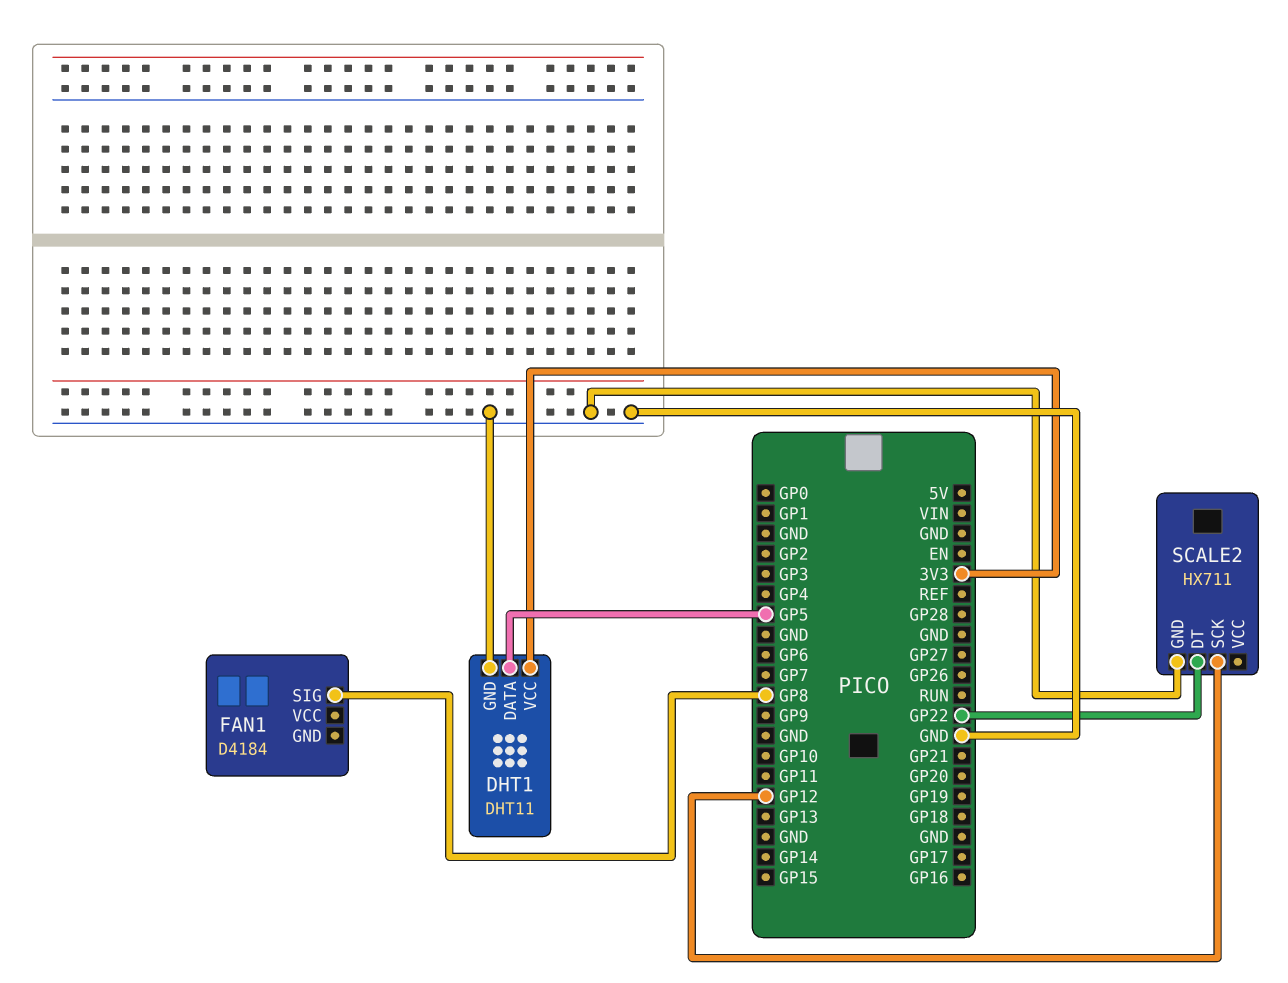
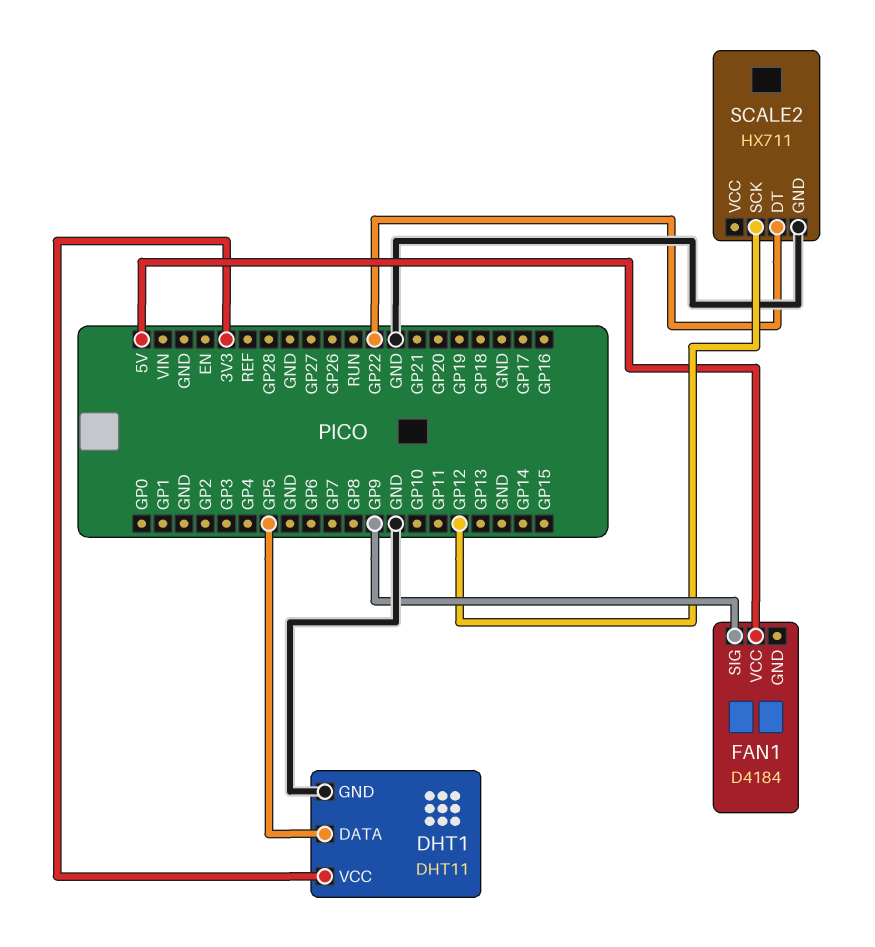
FAN1 pin SIG: GP8 -> GP9
FAN1 pin VCC: none -> 5V

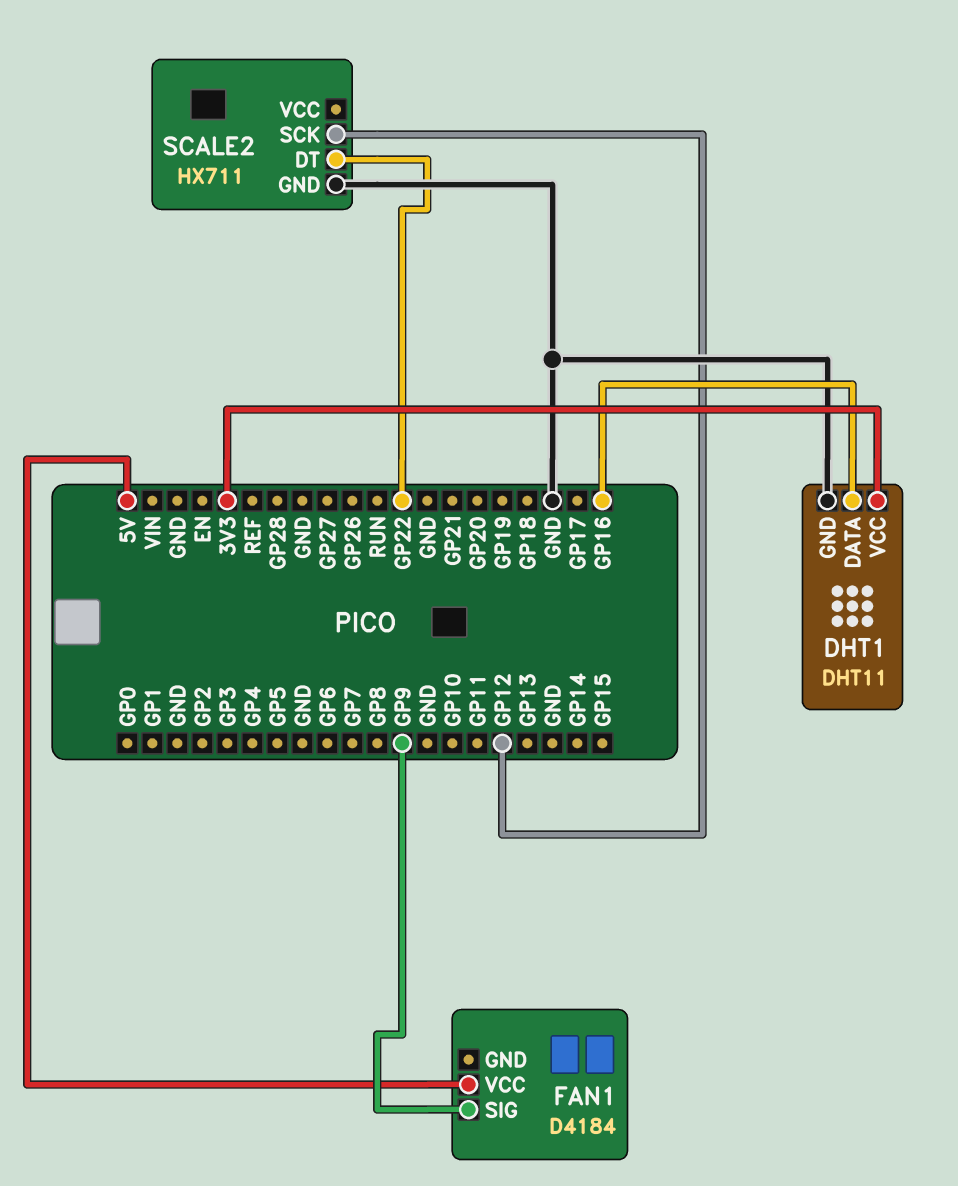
DHT1 pin DATA: GP5 -> GP16

